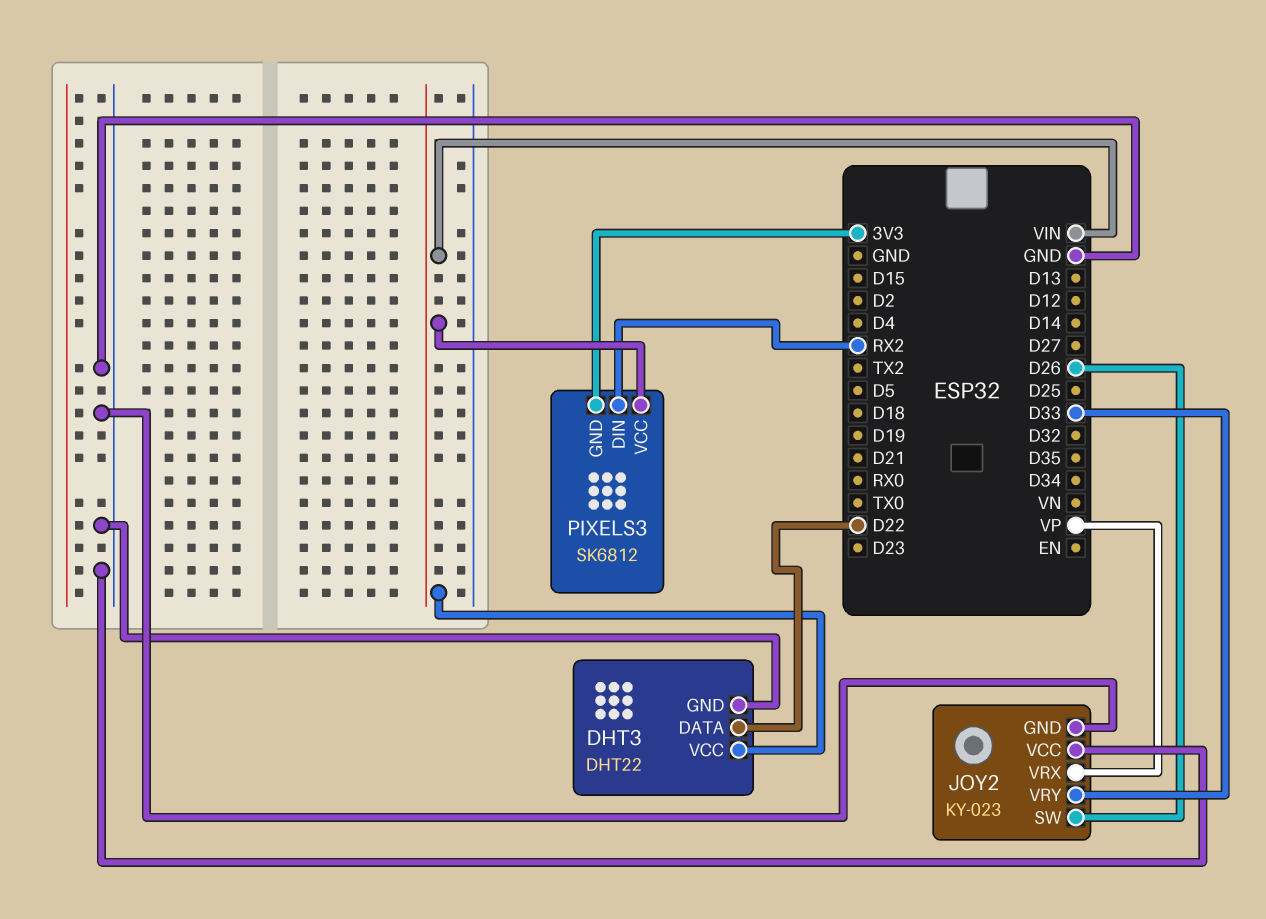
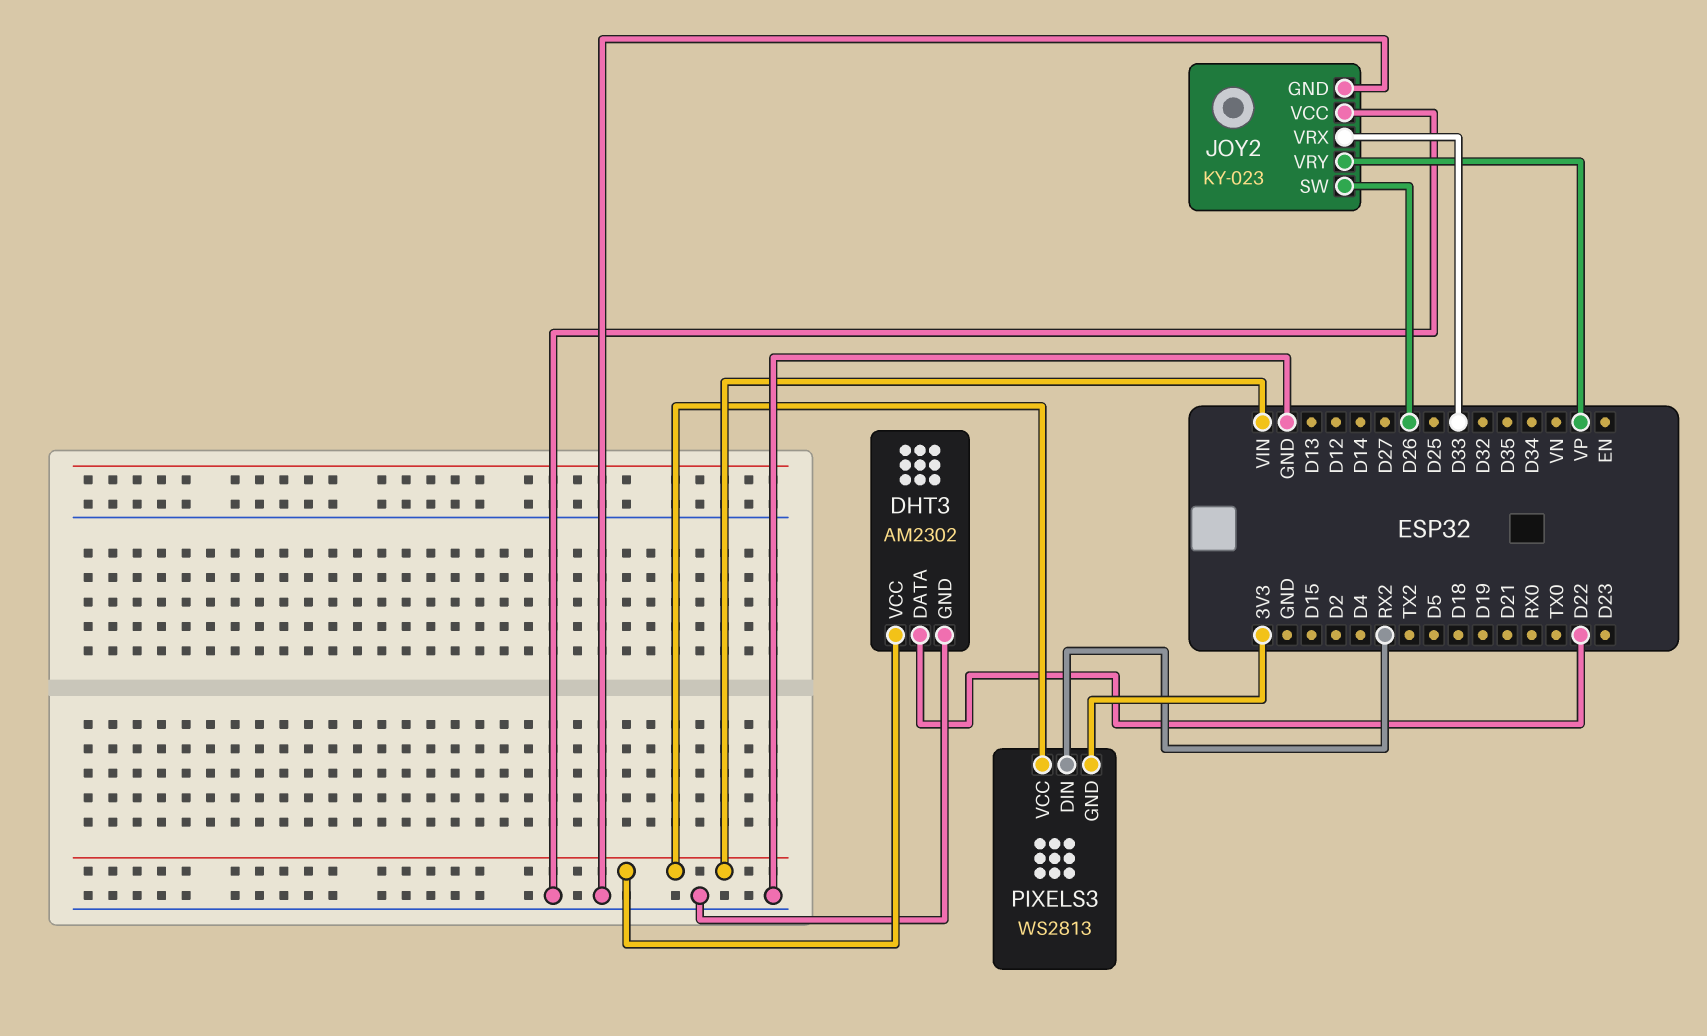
DHT3: DHT22 -> AM2302
JOY2 pin VRX: VP -> D33
JOY2 pin VRY: D33 -> VP
PIXELS3: SK6812 -> WS2813

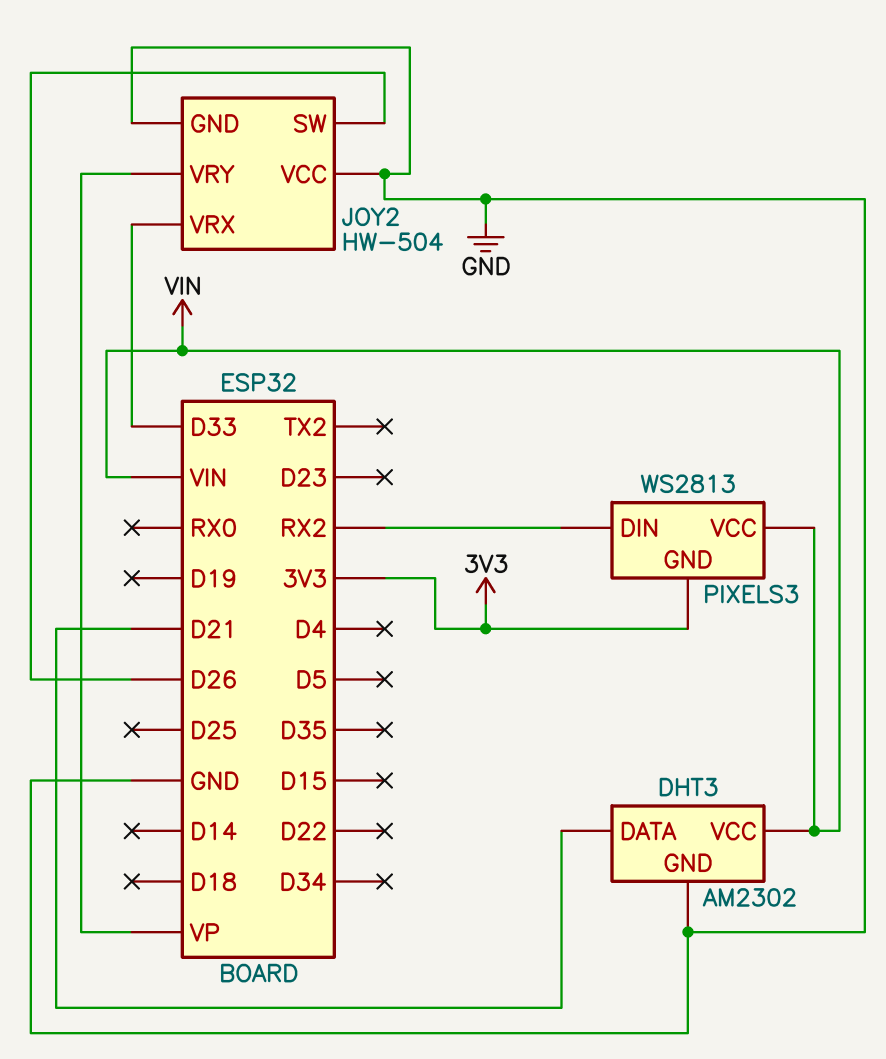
DHT3 pin DATA: D22 -> D21
JOY2: KY-023 -> HW-504

